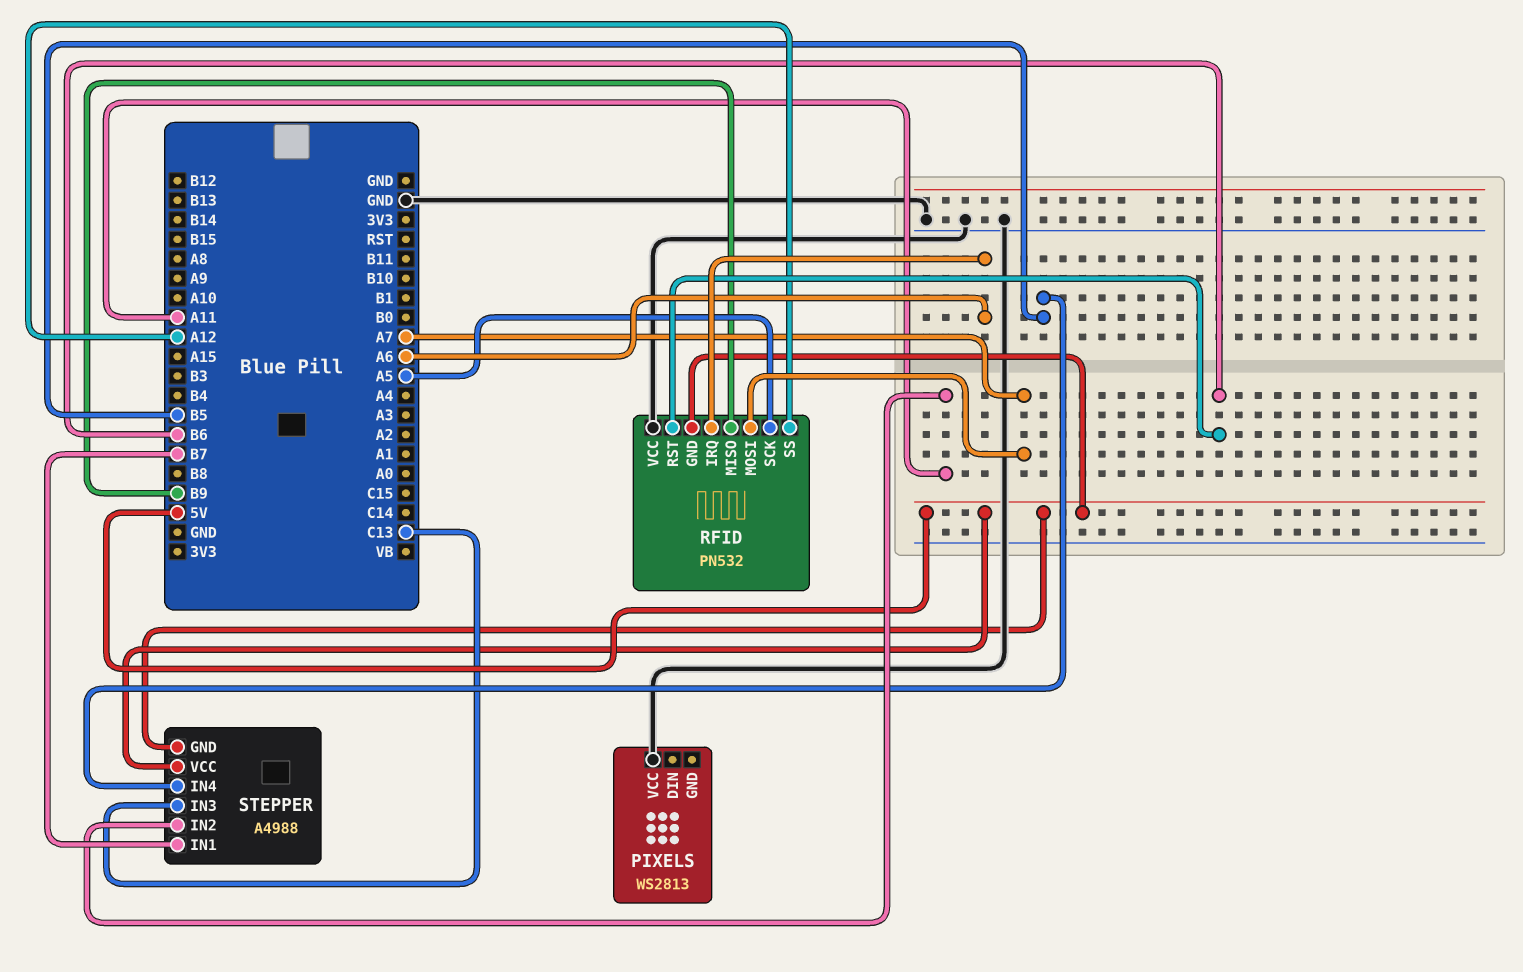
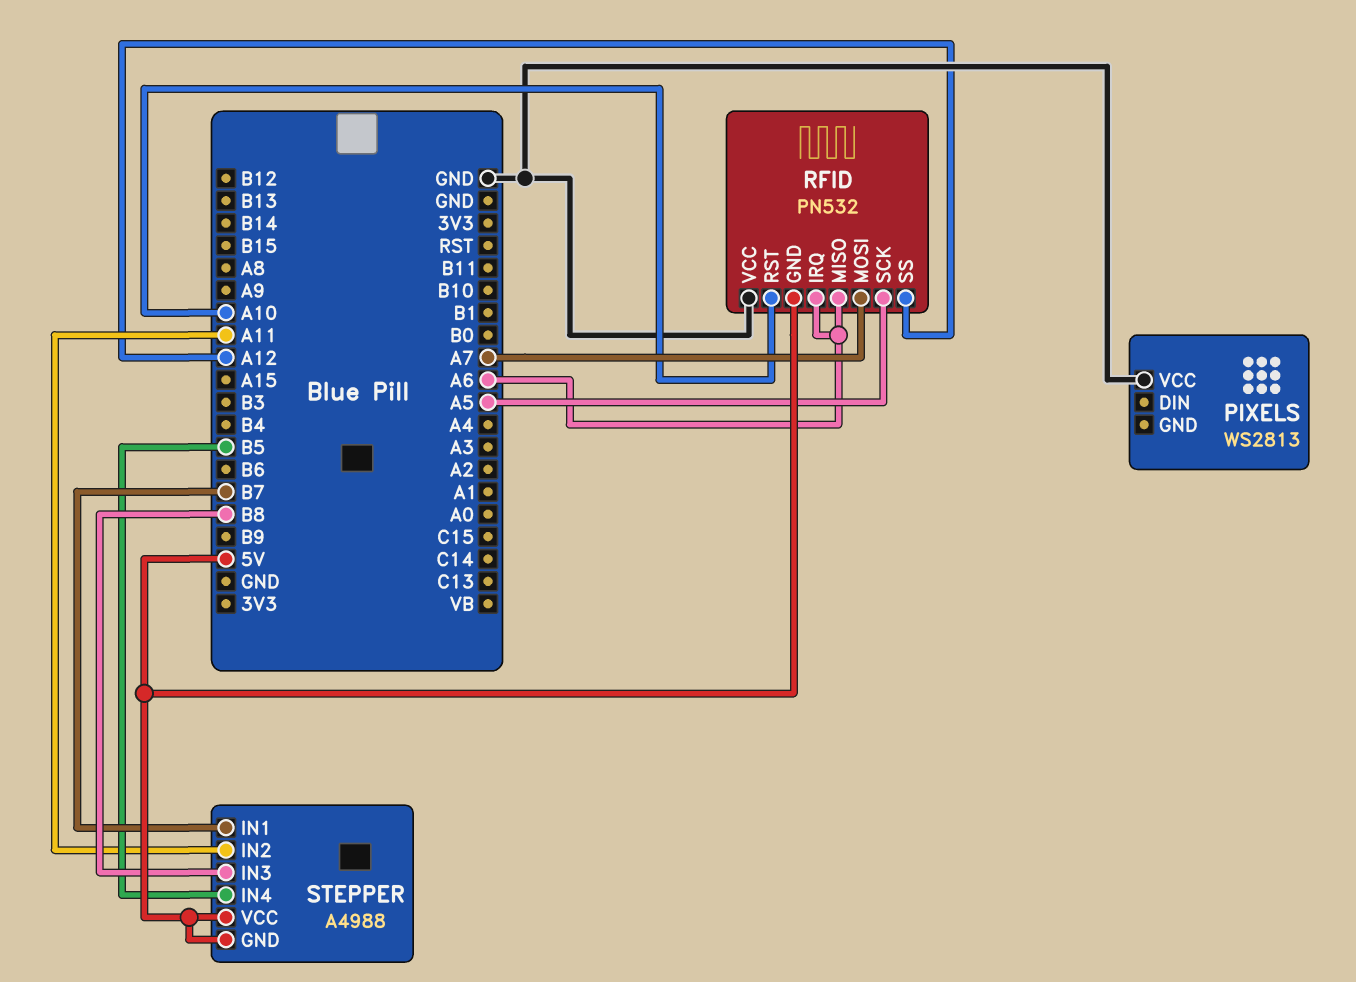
RFID pin MISO: B9 -> A6
RFID pin RST: B6 -> A10
STEPPER pin IN3: C13 -> B8

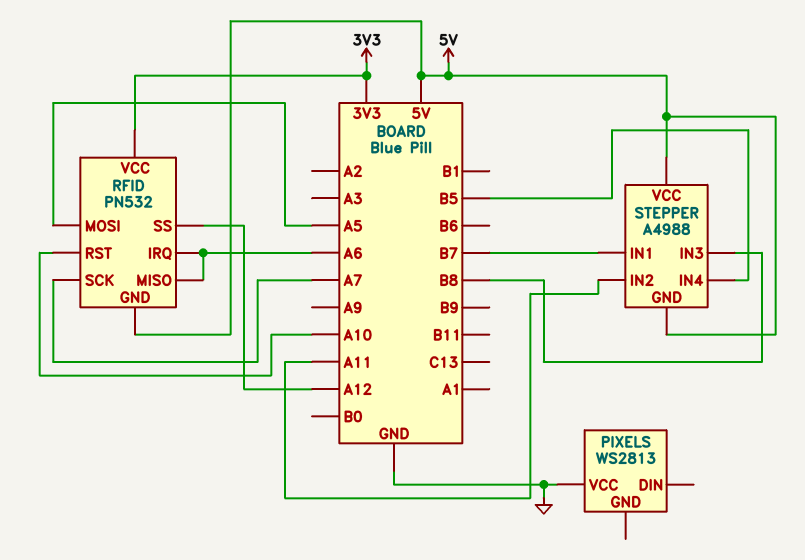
RFID pin MOSI: A7 -> A5
RFID pin SCK: A5 -> A7
RFID pin VCC: GND -> 3V3

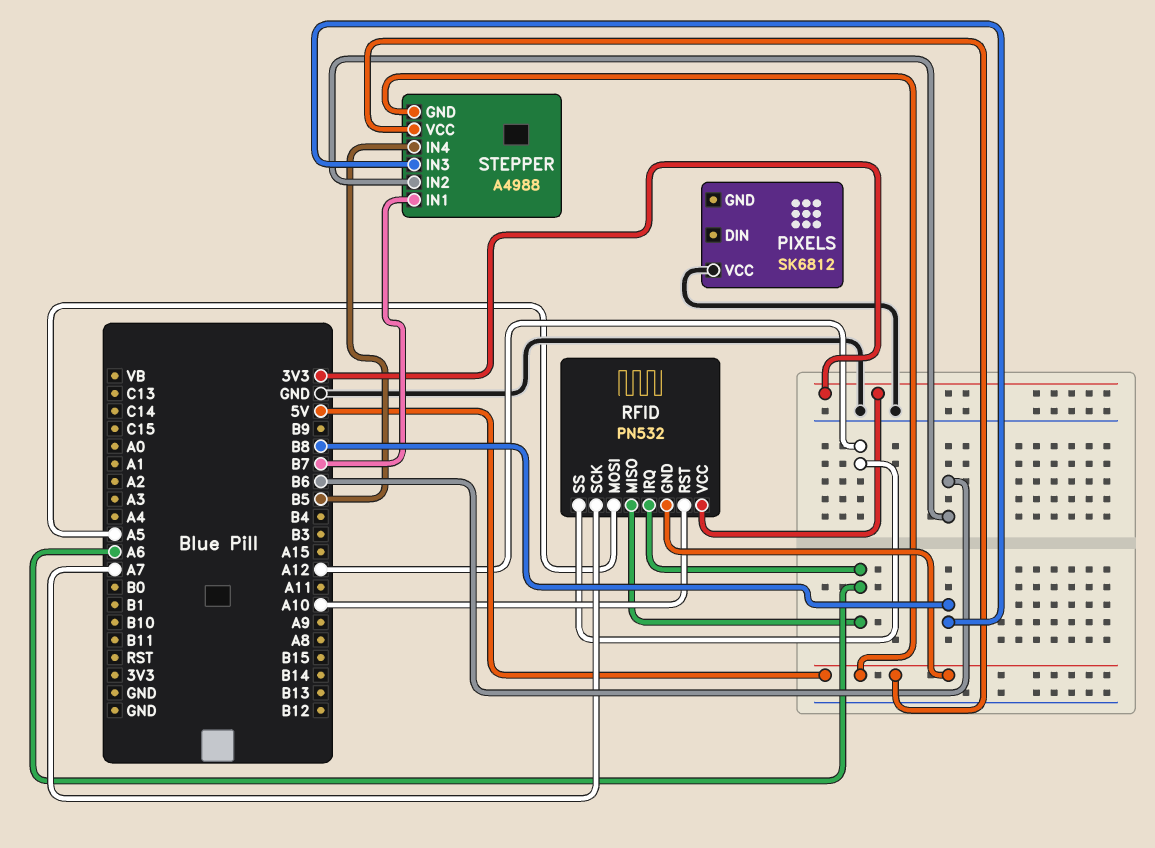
PIXELS: WS2813 -> SK6812
STEPPER pin IN2: A11 -> B6

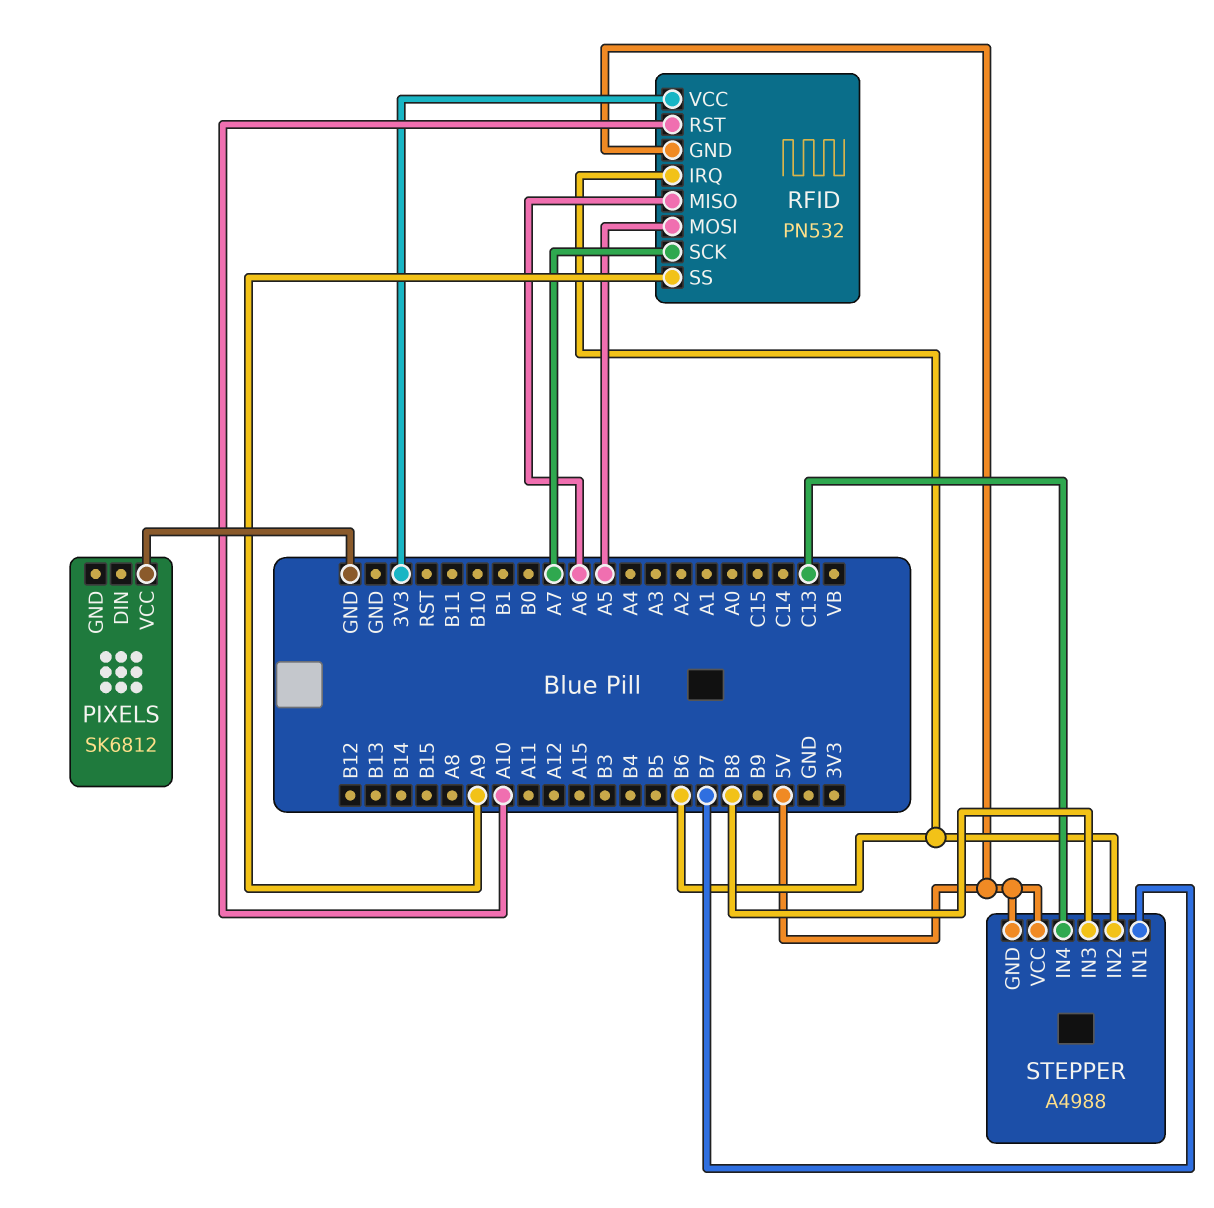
RFID pin IRQ: A6 -> B6
RFID pin SS: A12 -> A9
STEPPER pin IN4: B5 -> C13

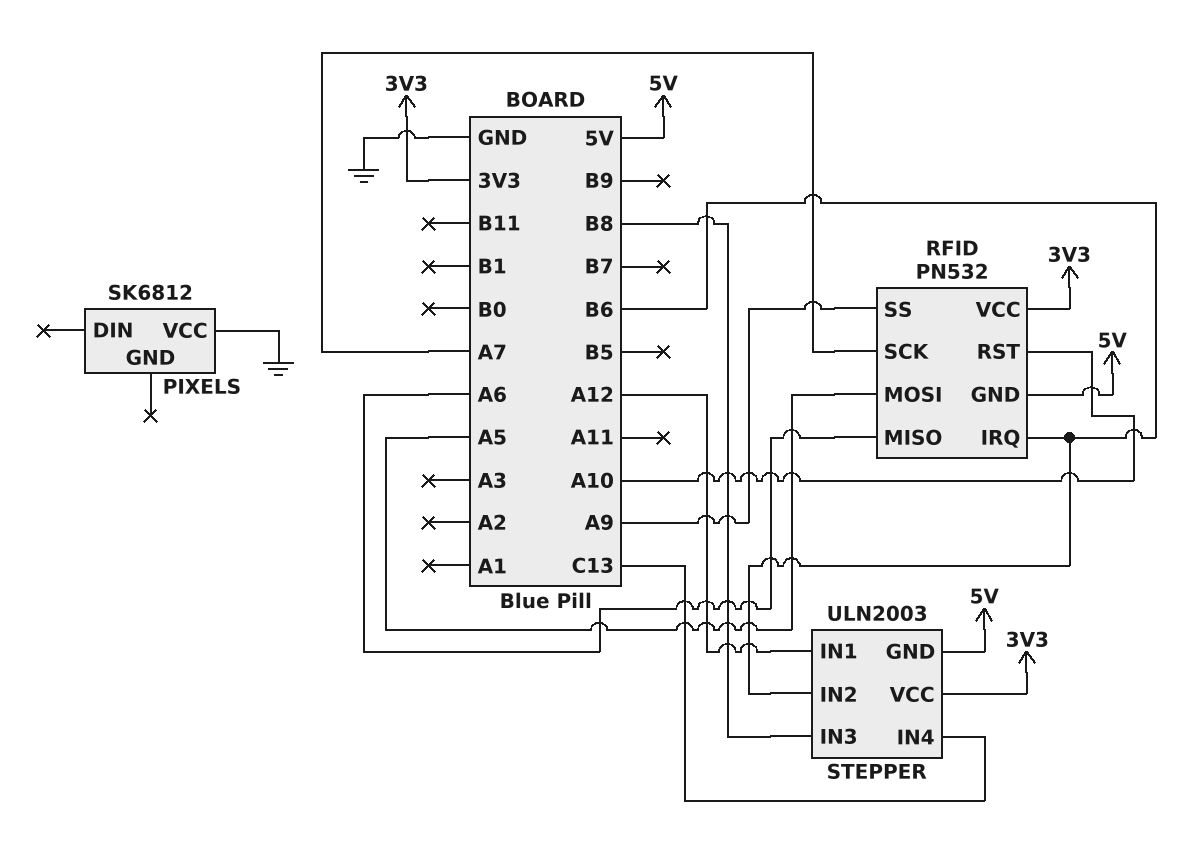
STEPPER: A4988 -> ULN2003
STEPPER pin IN1: B7 -> A12
STEPPER pin VCC: 5V -> 3V3

